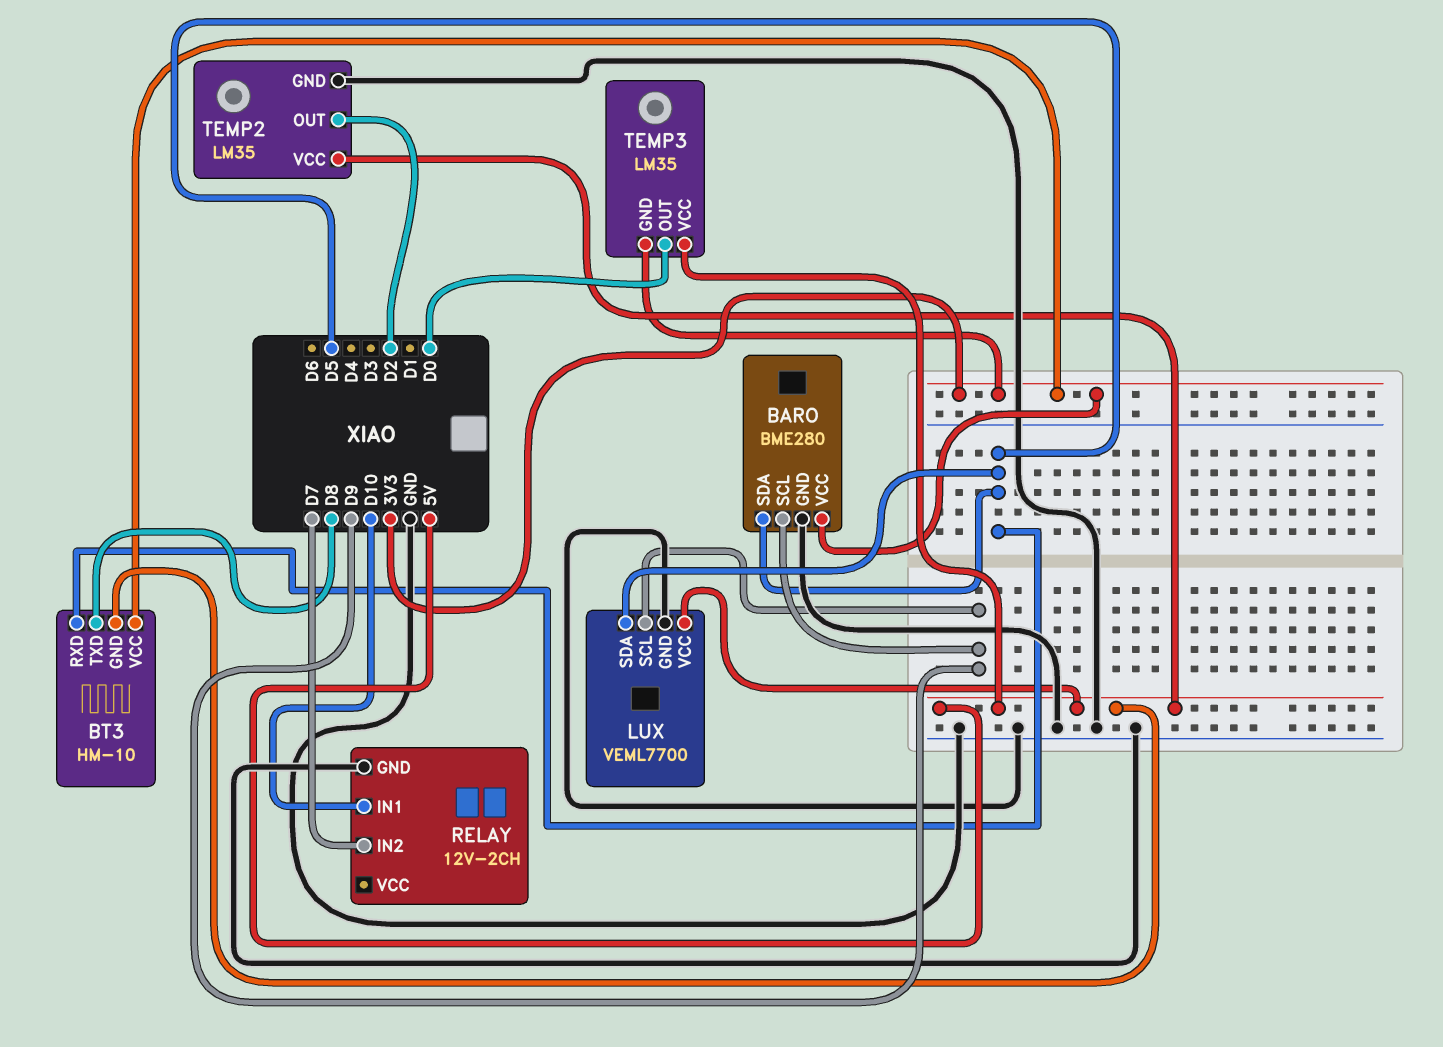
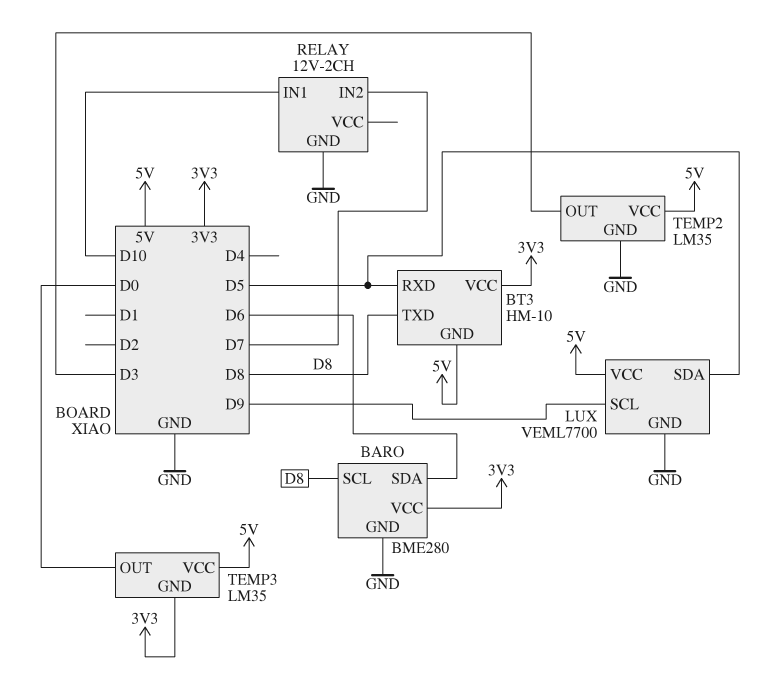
BARO pin SCL: D9 -> D8
BARO pin SDA: D5 -> D6
TEMP2 pin OUT: D2 -> D3

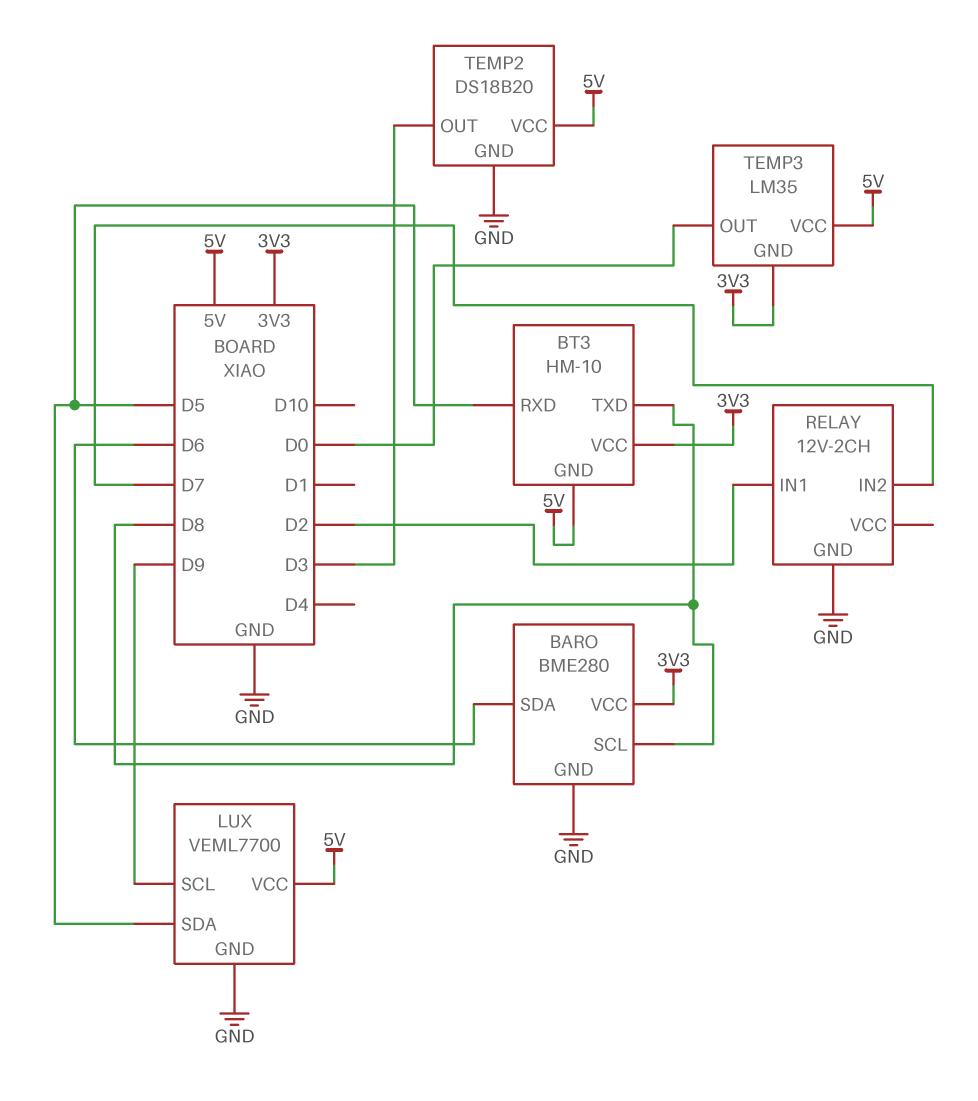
RELAY pin IN1: D10 -> D2
TEMP2: LM35 -> DS18B20

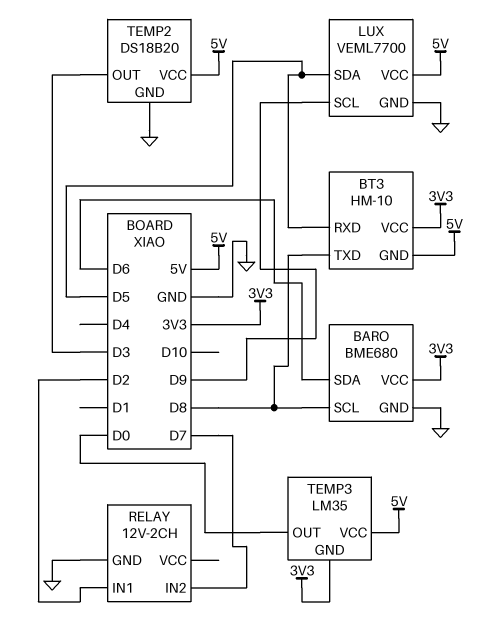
BARO: BME280 -> BME680

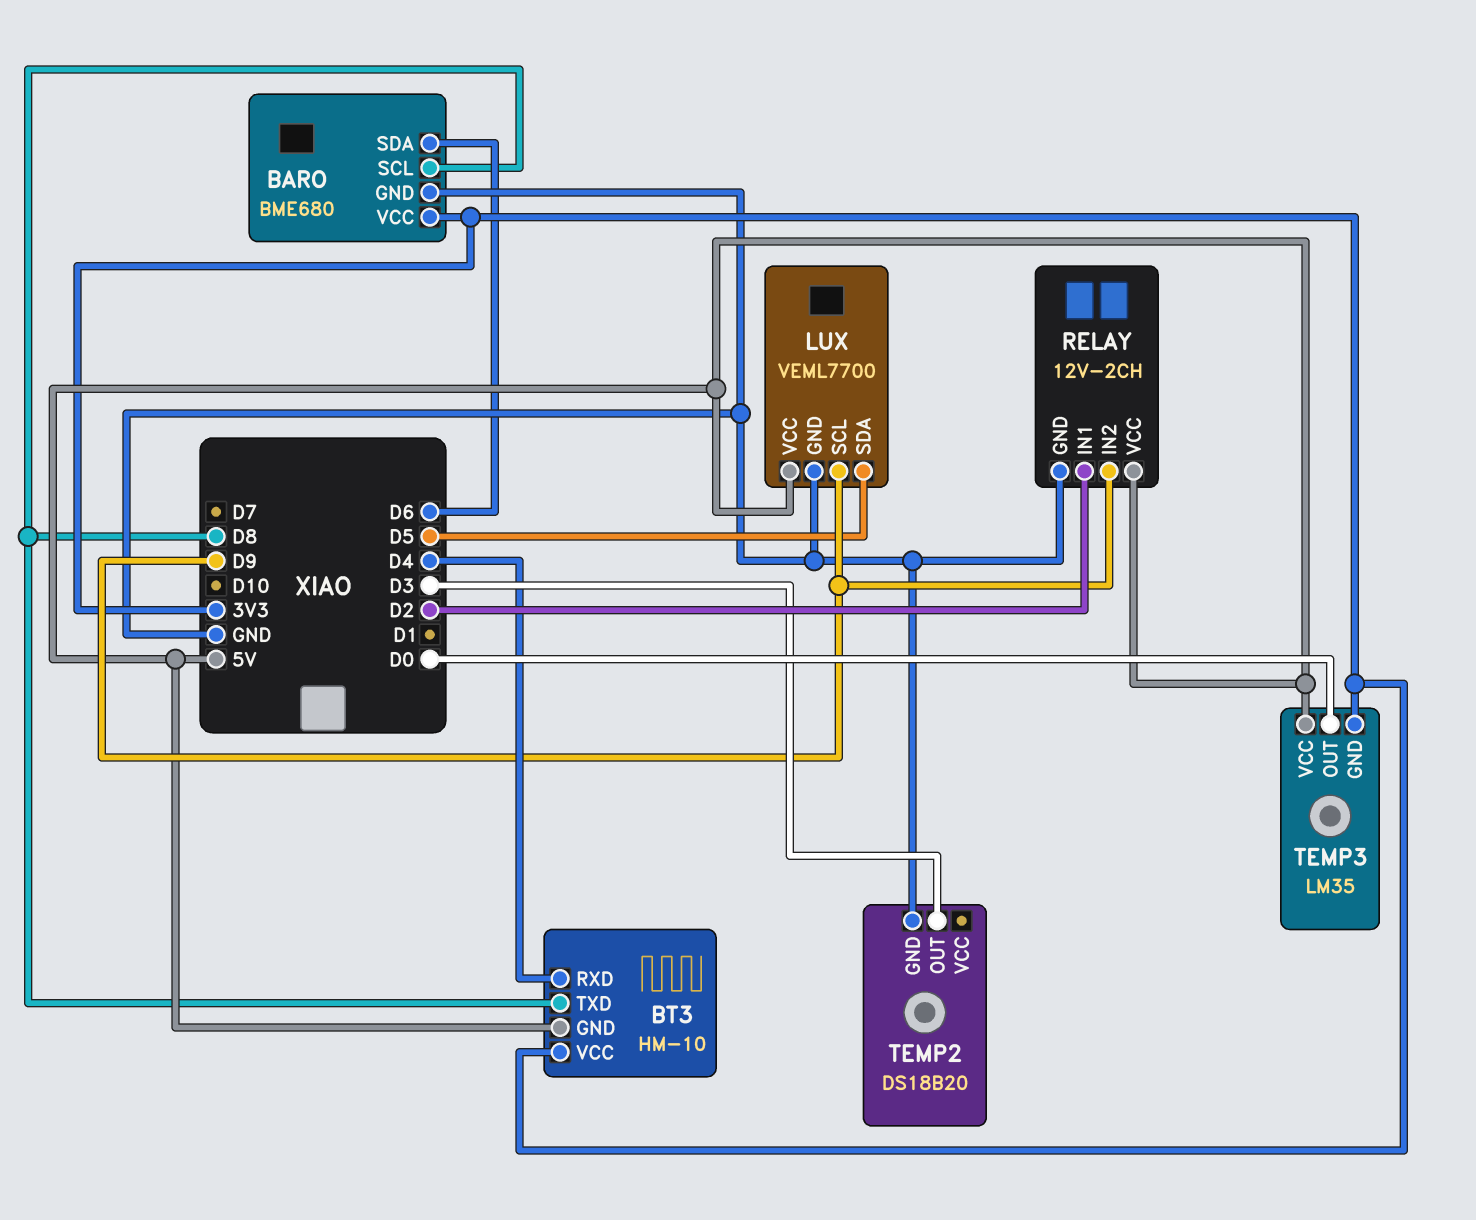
BT3 pin RXD: D5 -> D4
RELAY pin IN2: D7 -> D9
RELAY pin VCC: none -> 5V
TEMP2 pin VCC: 5V -> none

